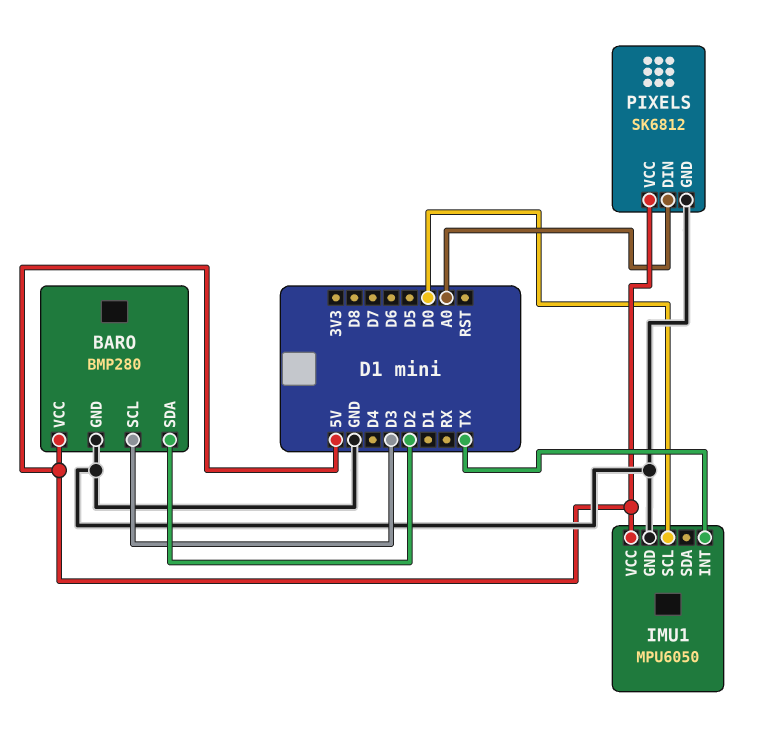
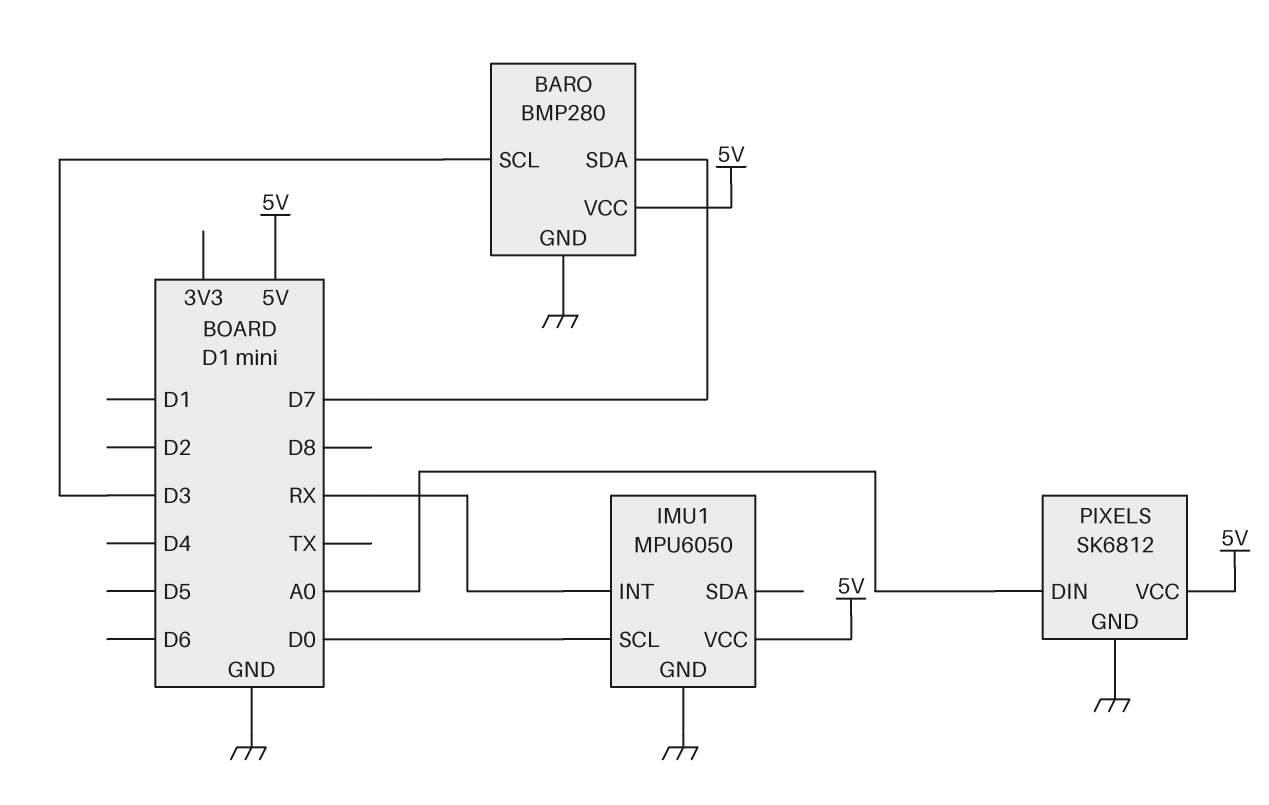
BARO pin SDA: D2 -> D7
IMU1 pin INT: TX -> RX

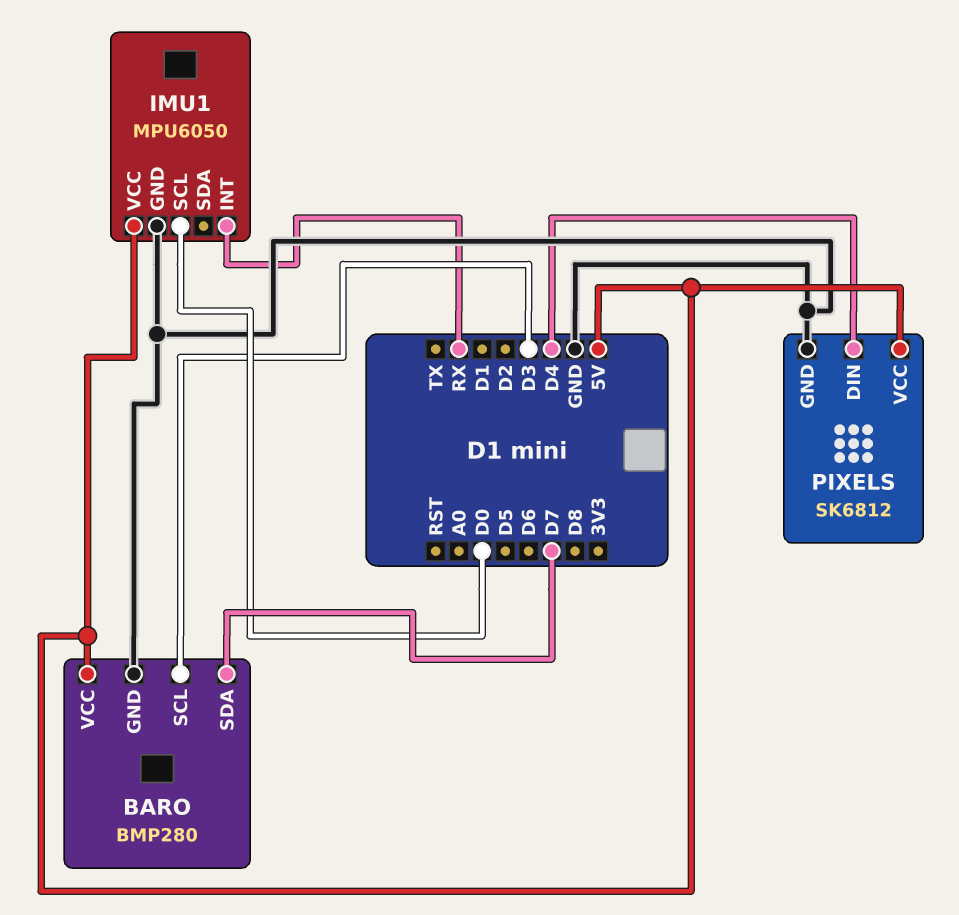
PIXELS pin DIN: A0 -> D4

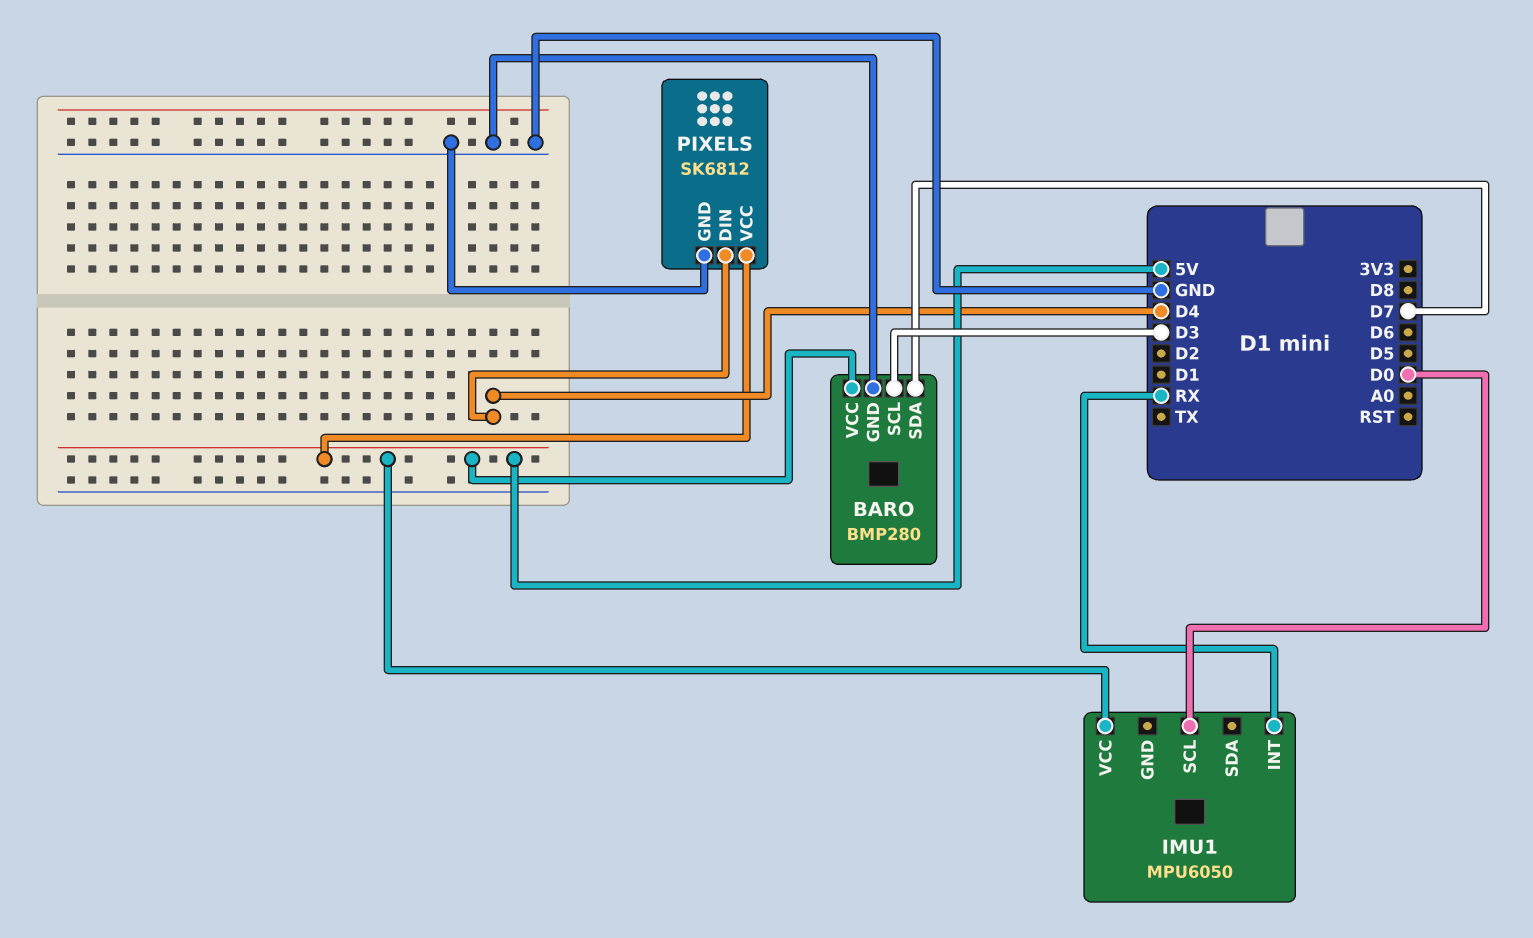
IMU1 pin GND: GND -> none

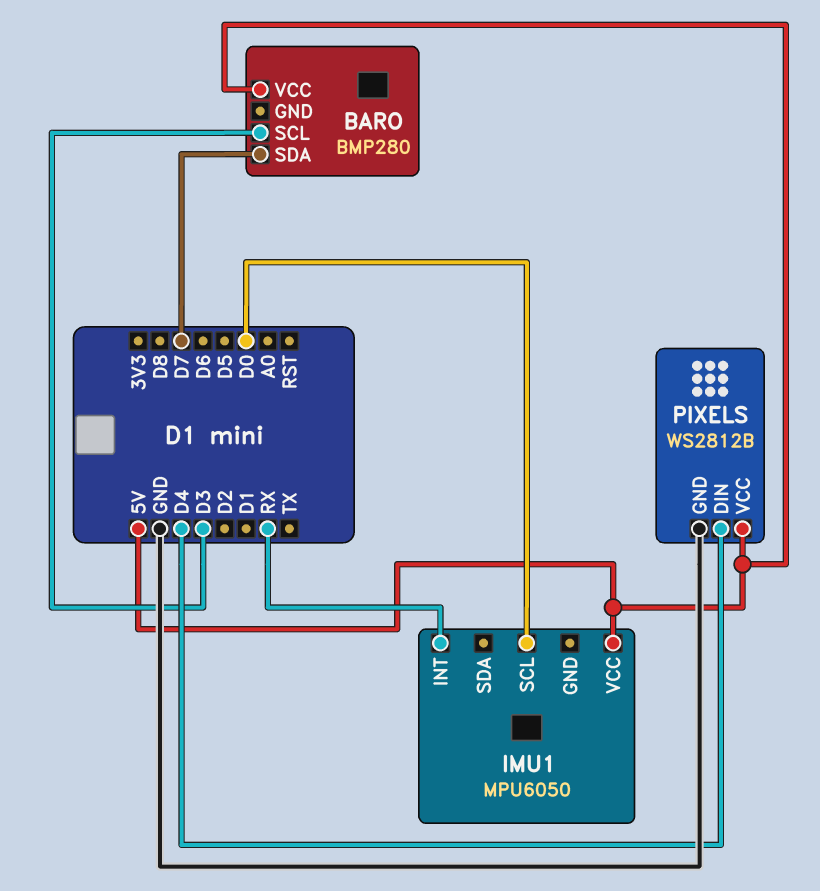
BARO pin GND: GND -> none
PIXELS: SK6812 -> WS2812B

